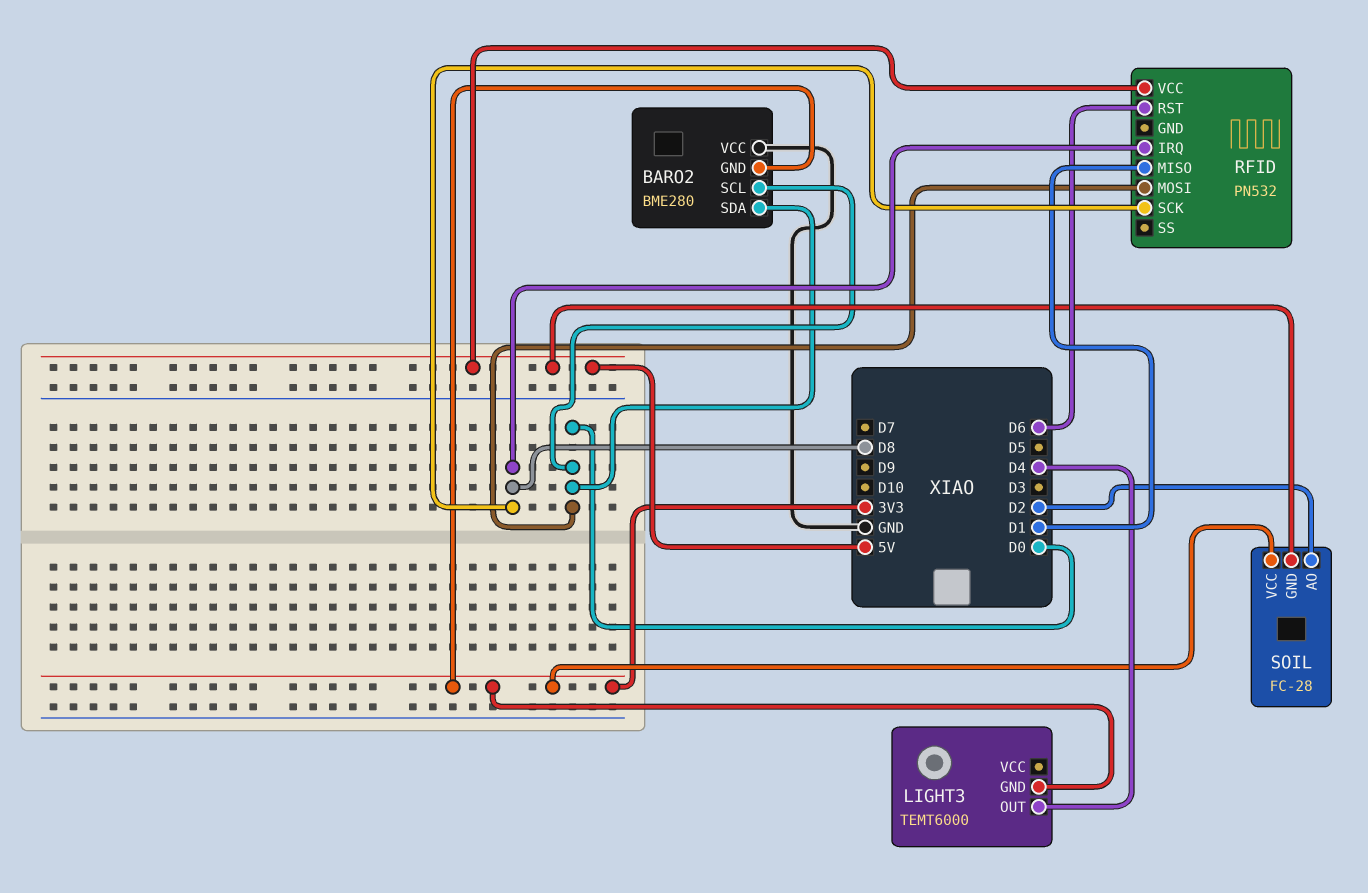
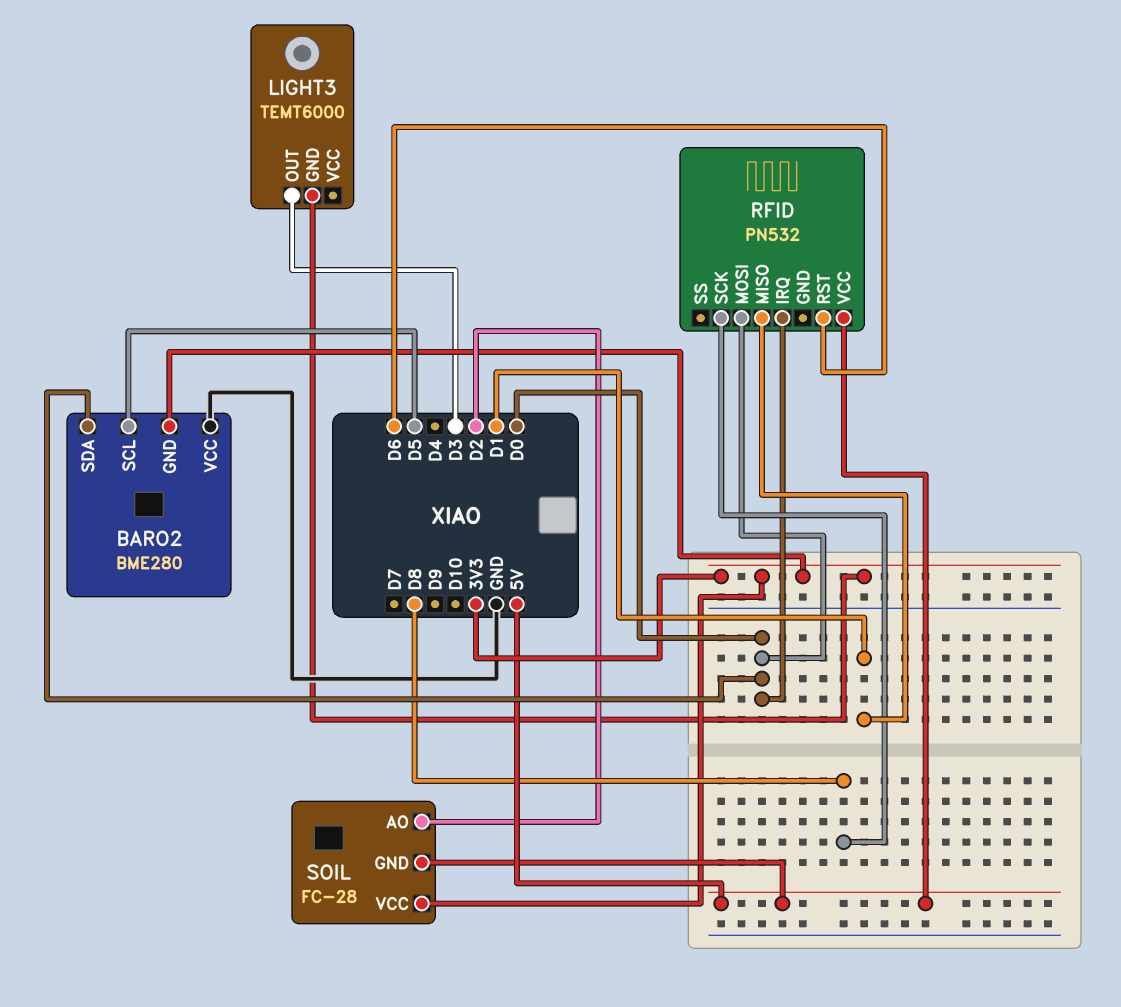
BARO2 pin SCL: D0 -> D5
LIGHT3 pin OUT: D4 -> D3
RFID pin IRQ: D8 -> D0

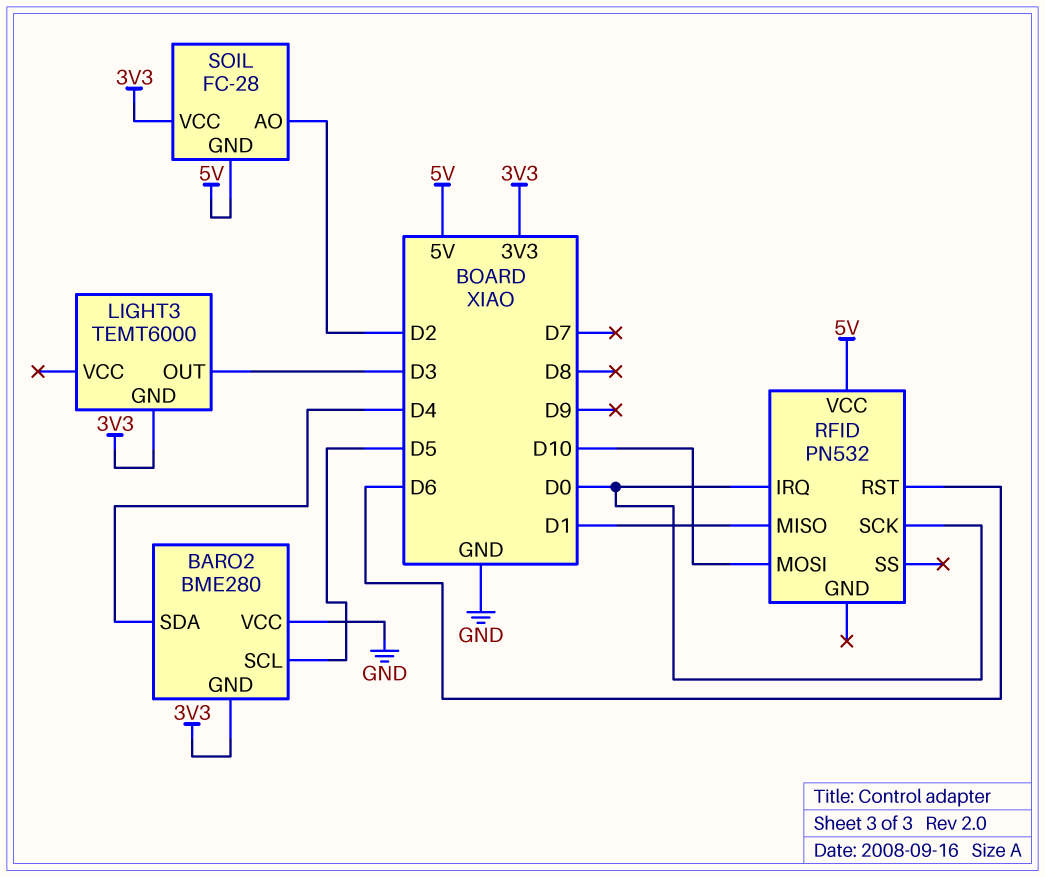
BARO2 pin SDA: D0 -> D4
RFID pin MOSI: D0 -> D10
RFID pin SCK: D8 -> D0

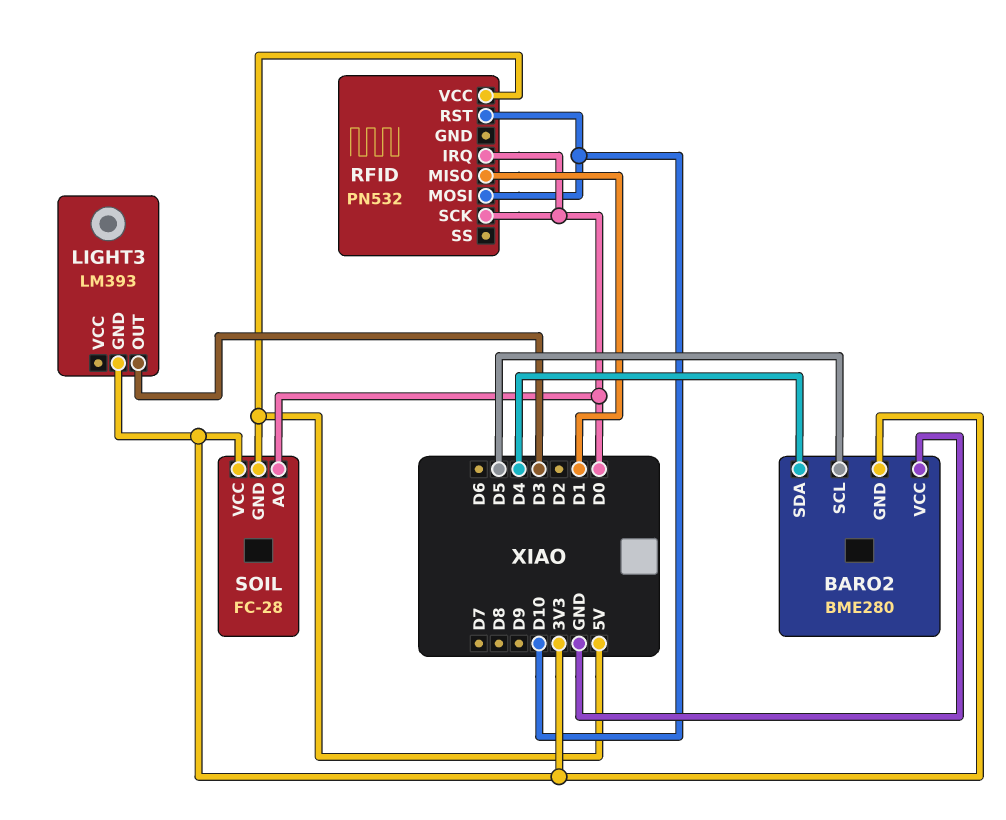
LIGHT3: TEMT6000 -> LM393
RFID pin RST: D6 -> D10
SOIL pin AO: D2 -> D0

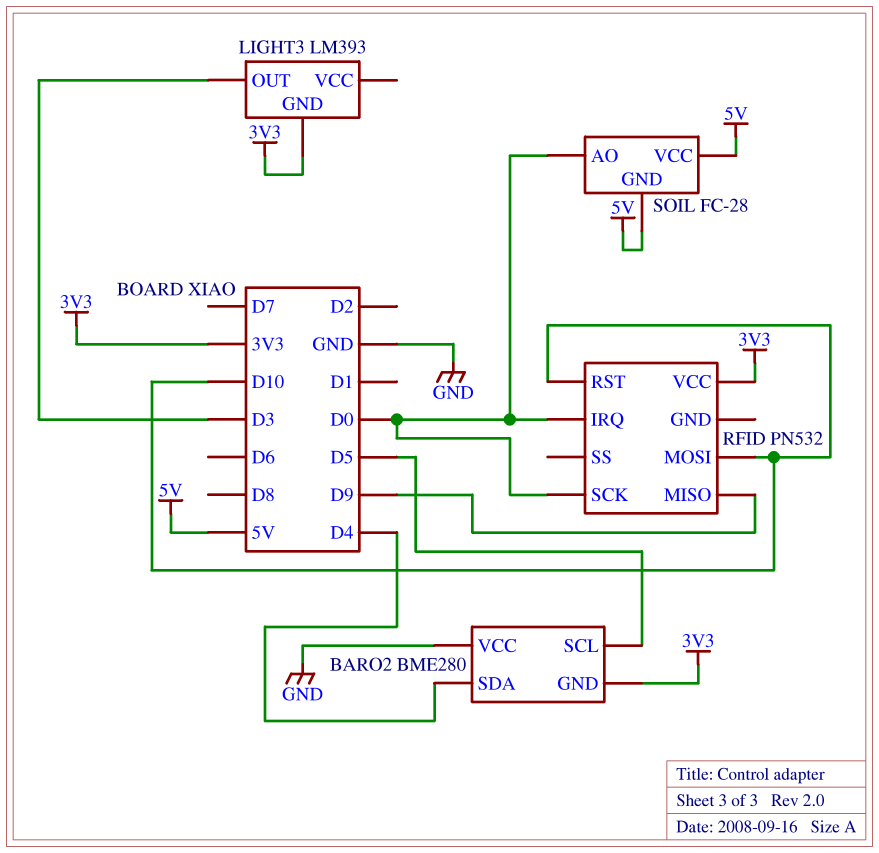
RFID pin MISO: D1 -> D9
RFID pin VCC: 5V -> 3V3
SOIL pin VCC: 3V3 -> 5V

